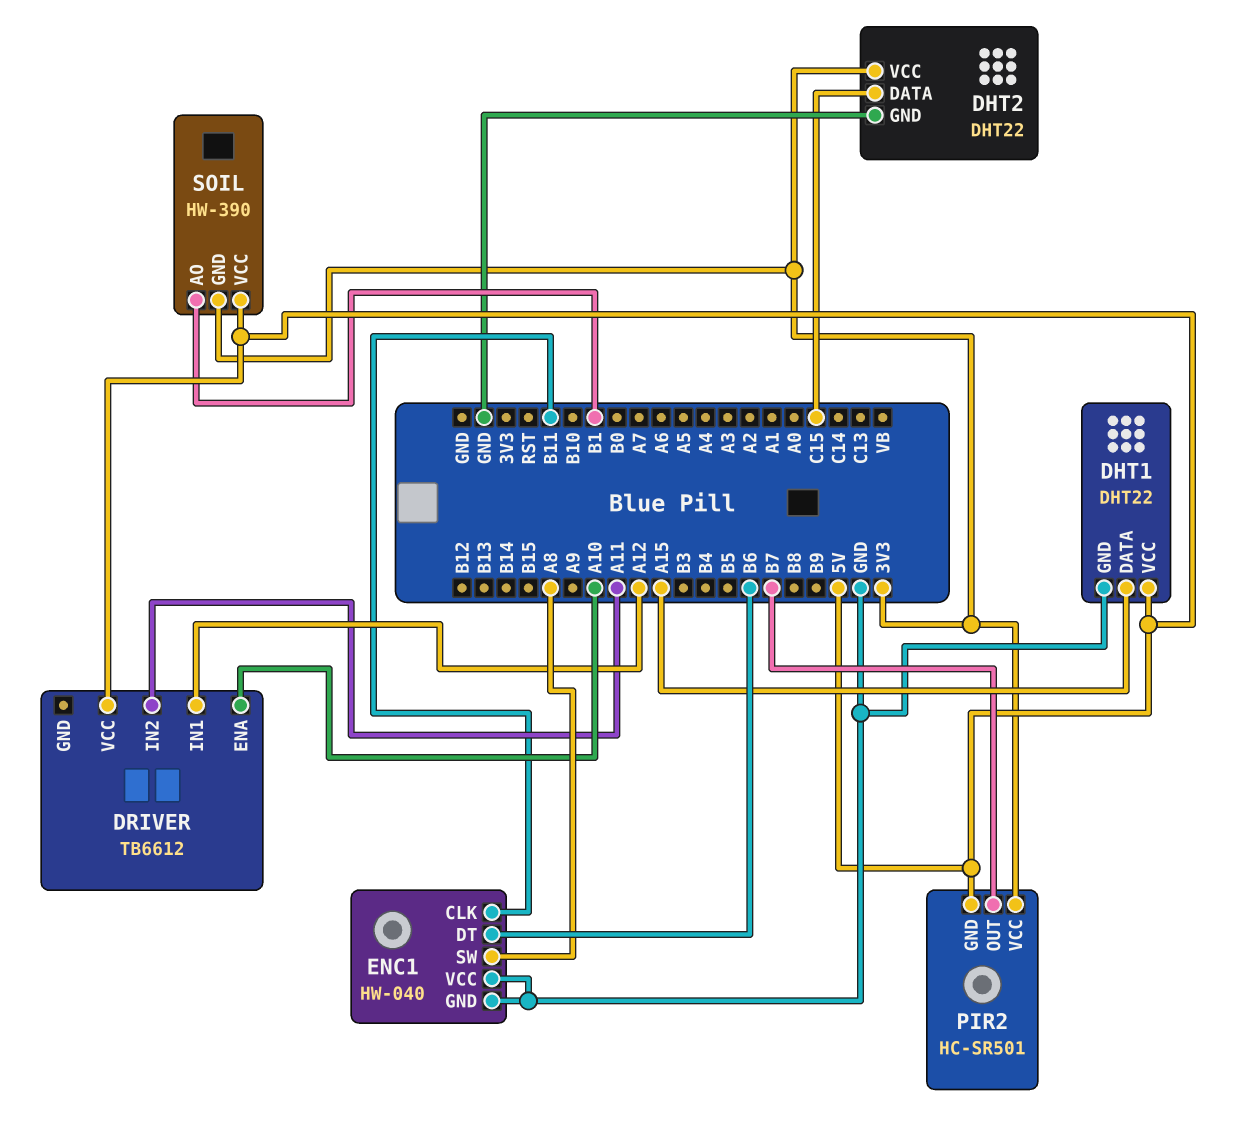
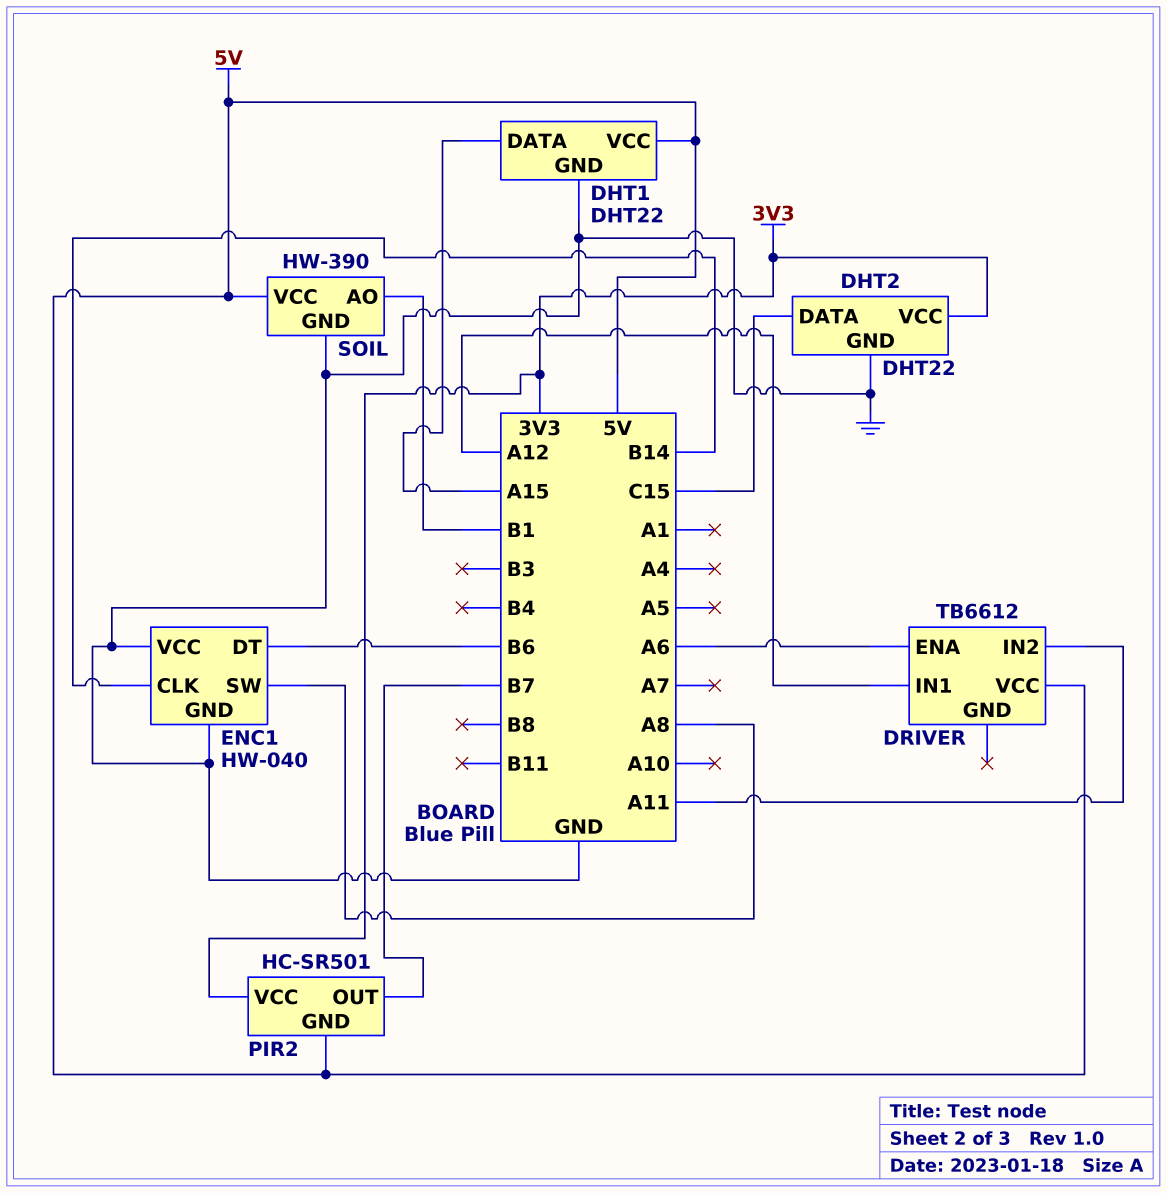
DRIVER pin ENA: A10 -> A6
ENC1 pin CLK: B11 -> B14
SOIL pin GND: 3V3 -> GND

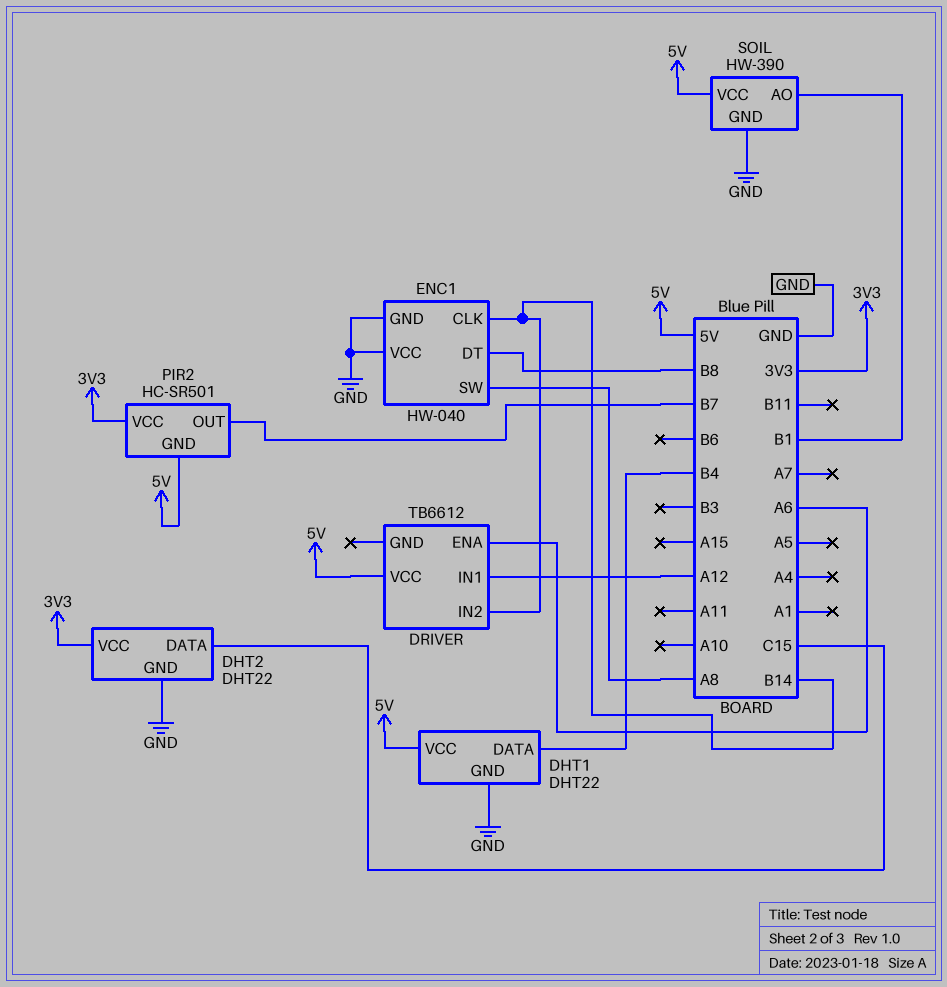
DHT1 pin DATA: A15 -> B4
DRIVER pin IN2: A11 -> B14
ENC1 pin DT: B6 -> B8

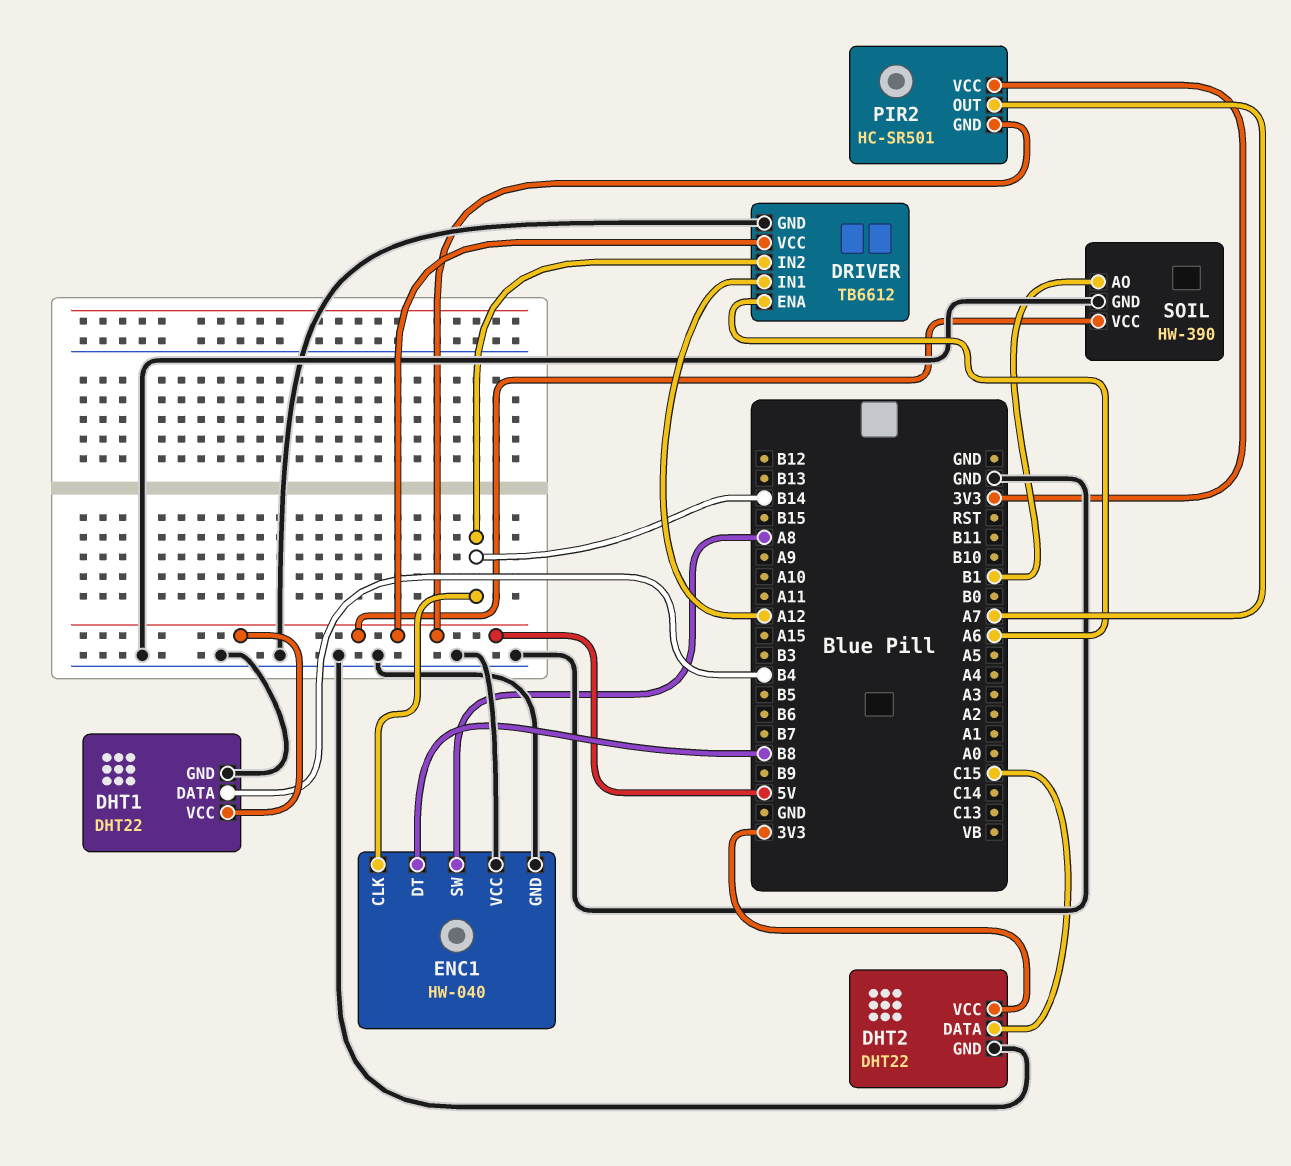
DRIVER pin GND: none -> GND
PIR2 pin OUT: B7 -> A7

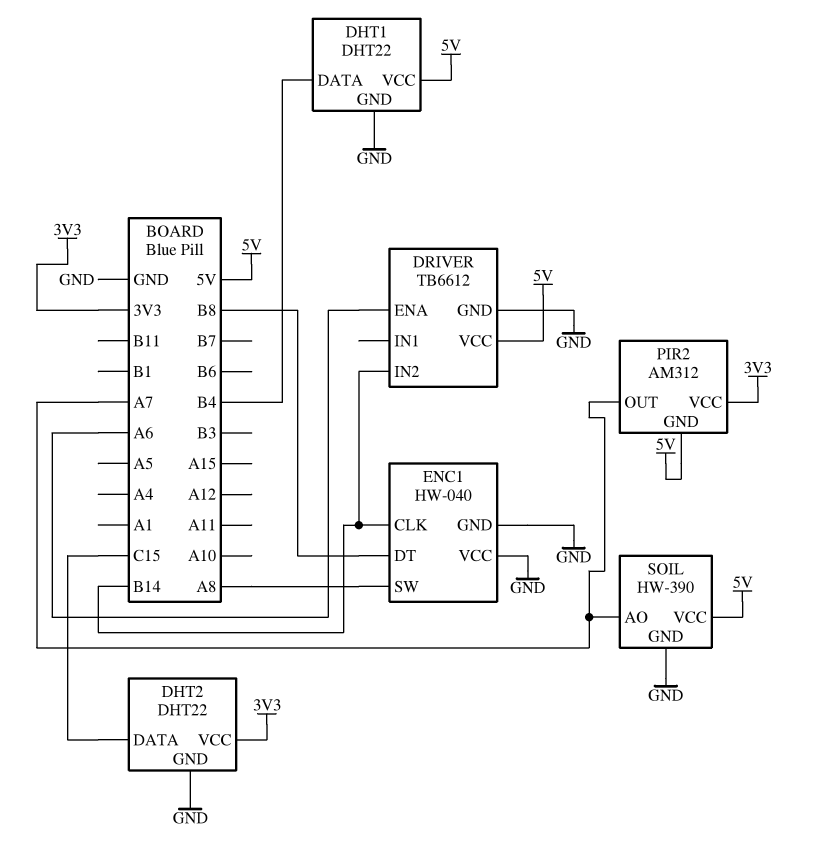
DRIVER pin IN1: A12 -> none
PIR2: HC-SR501 -> AM312
SOIL pin AO: B1 -> A7

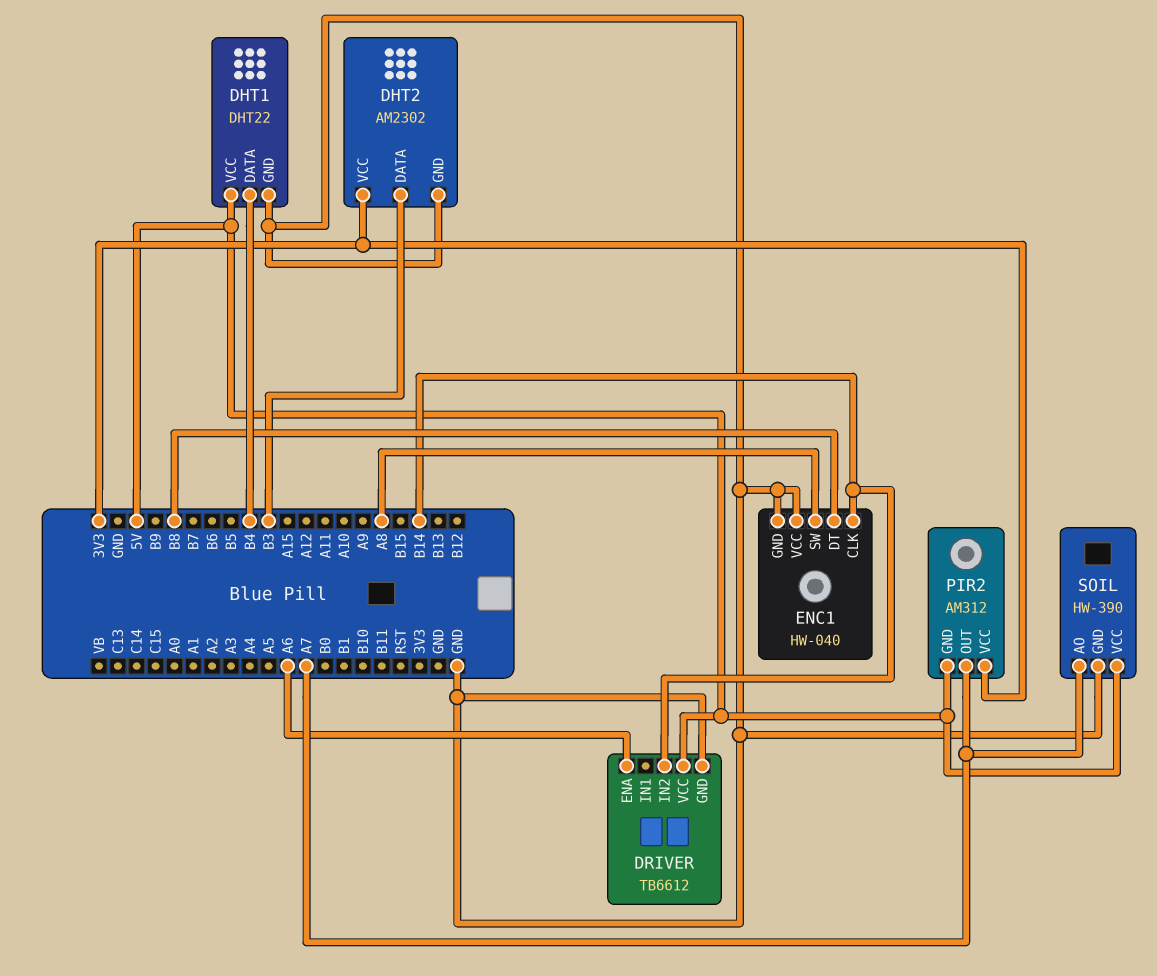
DHT2: DHT22 -> AM2302
DHT2 pin DATA: C15 -> B3

